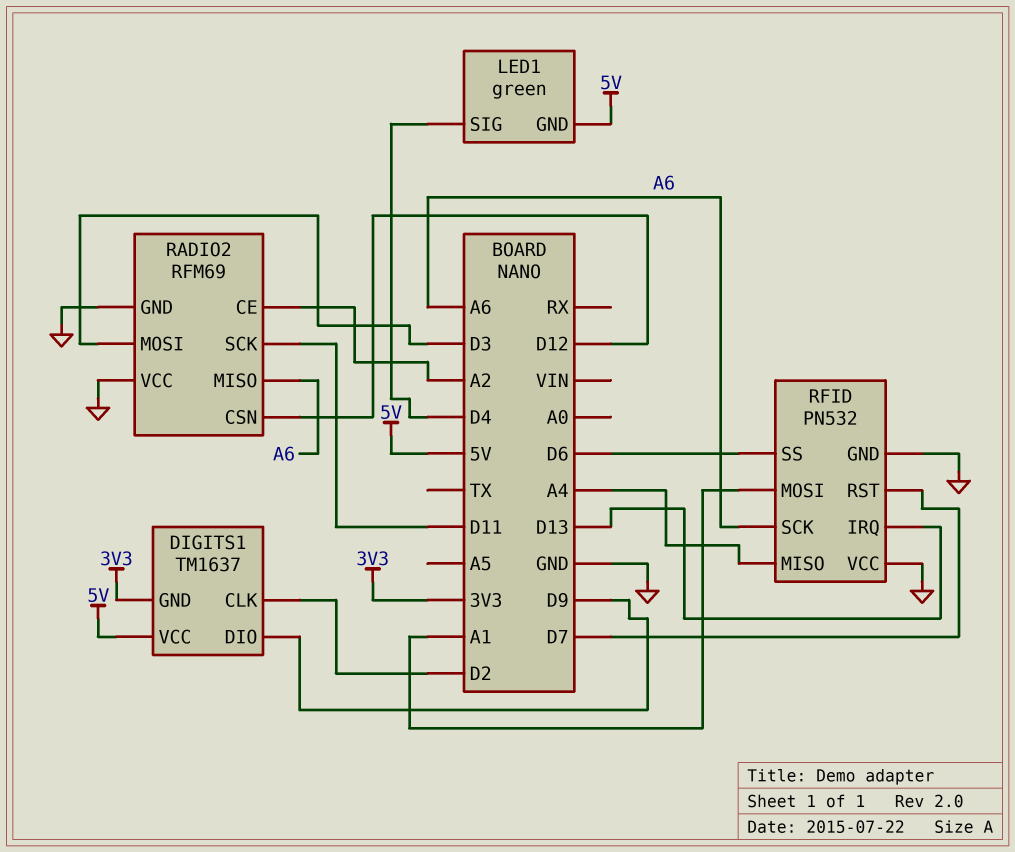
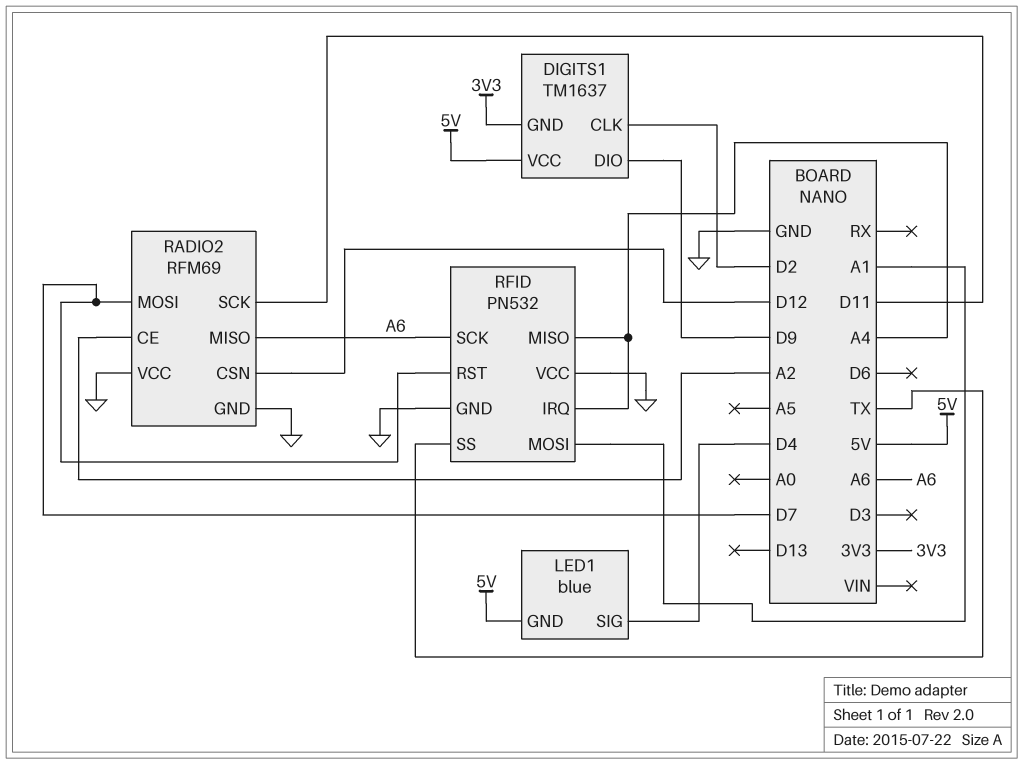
LED1: green -> blue
RADIO2 pin MOSI: D3 -> D7
RFID pin IRQ: D13 -> A4
RFID pin SS: D6 -> TX

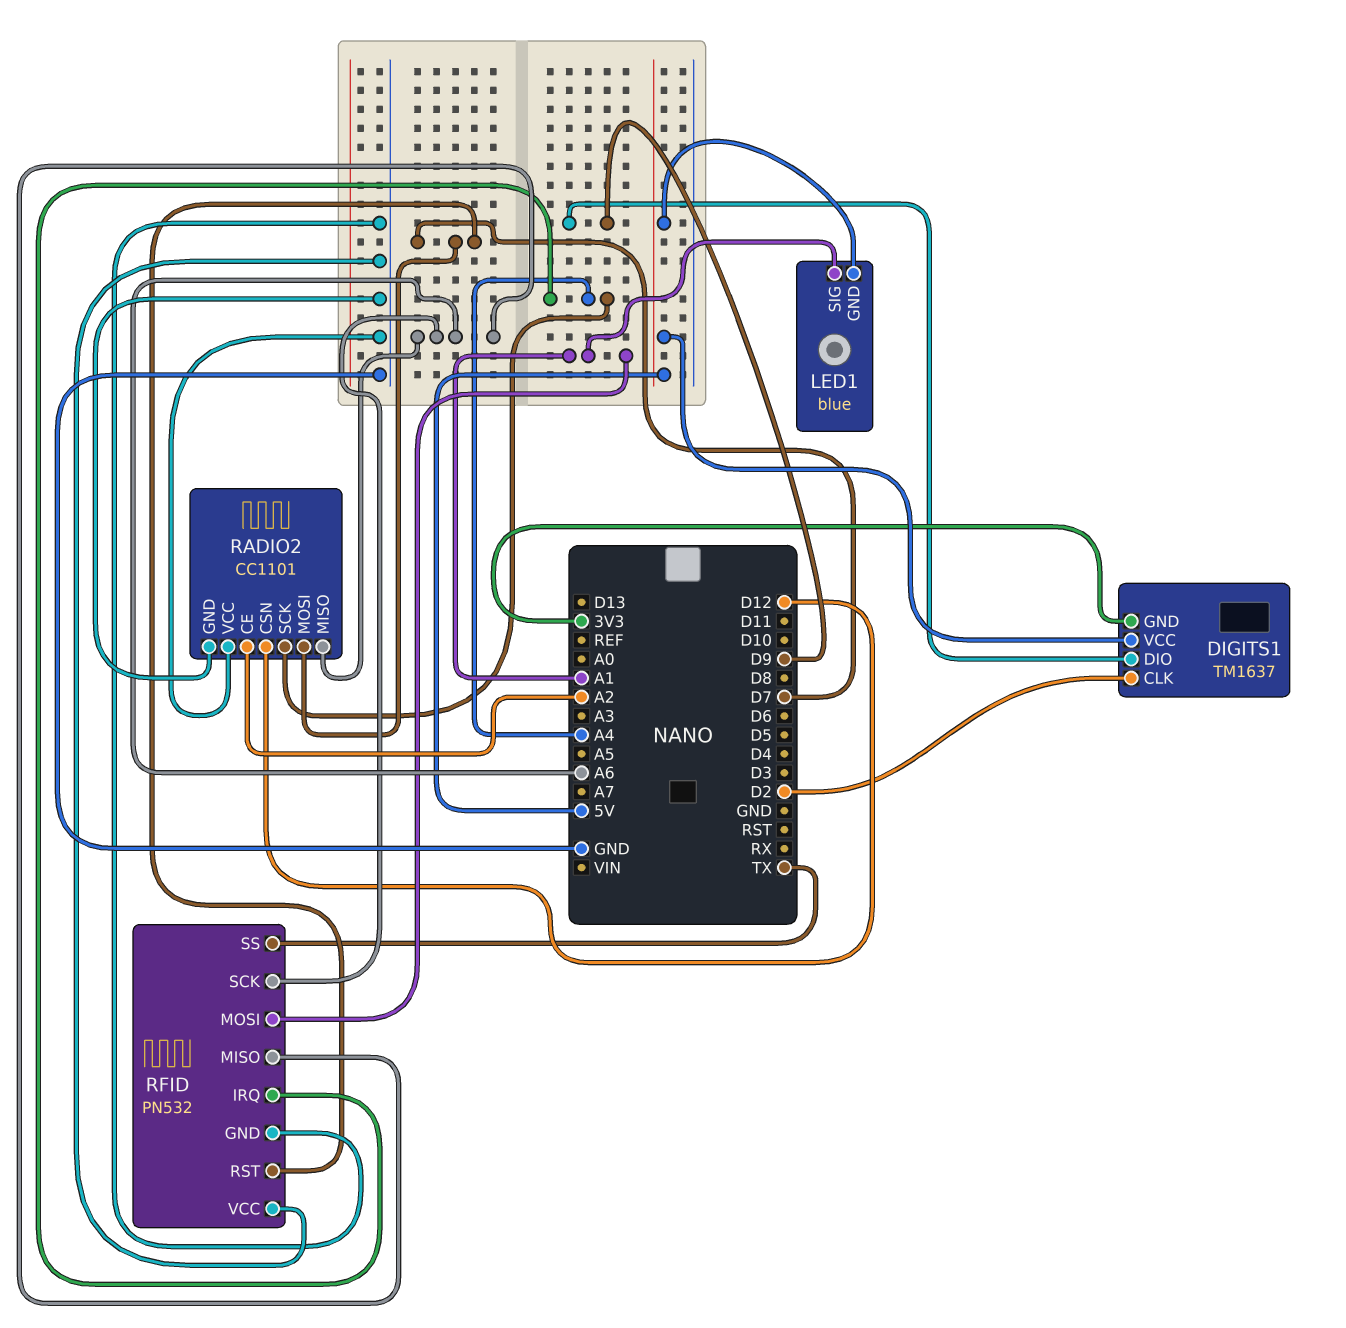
LED1 pin SIG: D4 -> A1
RADIO2: RFM69 -> CC1101
RADIO2 pin SCK: D11 -> A4
RFID pin MISO: A4 -> A6

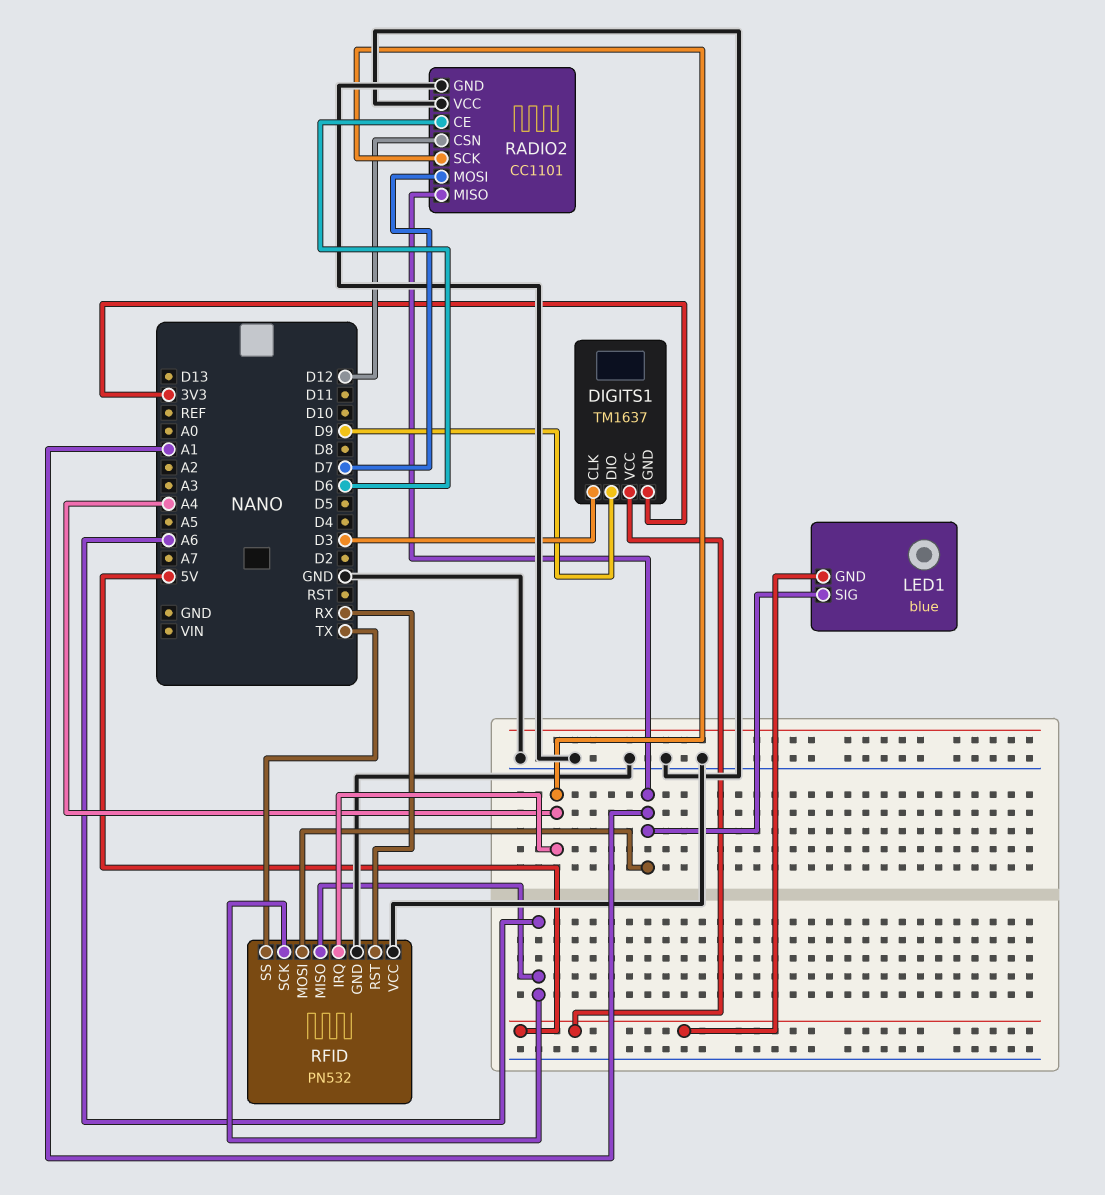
DIGITS1 pin CLK: D2 -> D3
RADIO2 pin CE: A2 -> D6
RADIO2 pin MISO: A6 -> A1
RFID pin RST: D7 -> RX

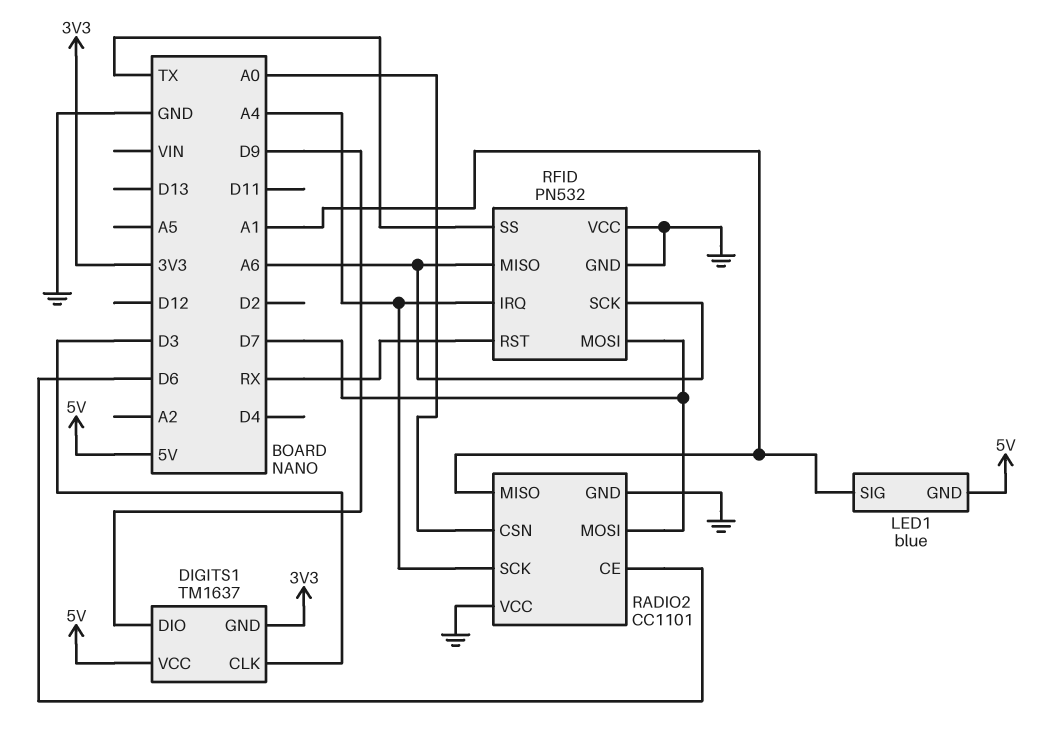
RADIO2 pin CSN: D12 -> A0
RFID pin MOSI: A1 -> D7

